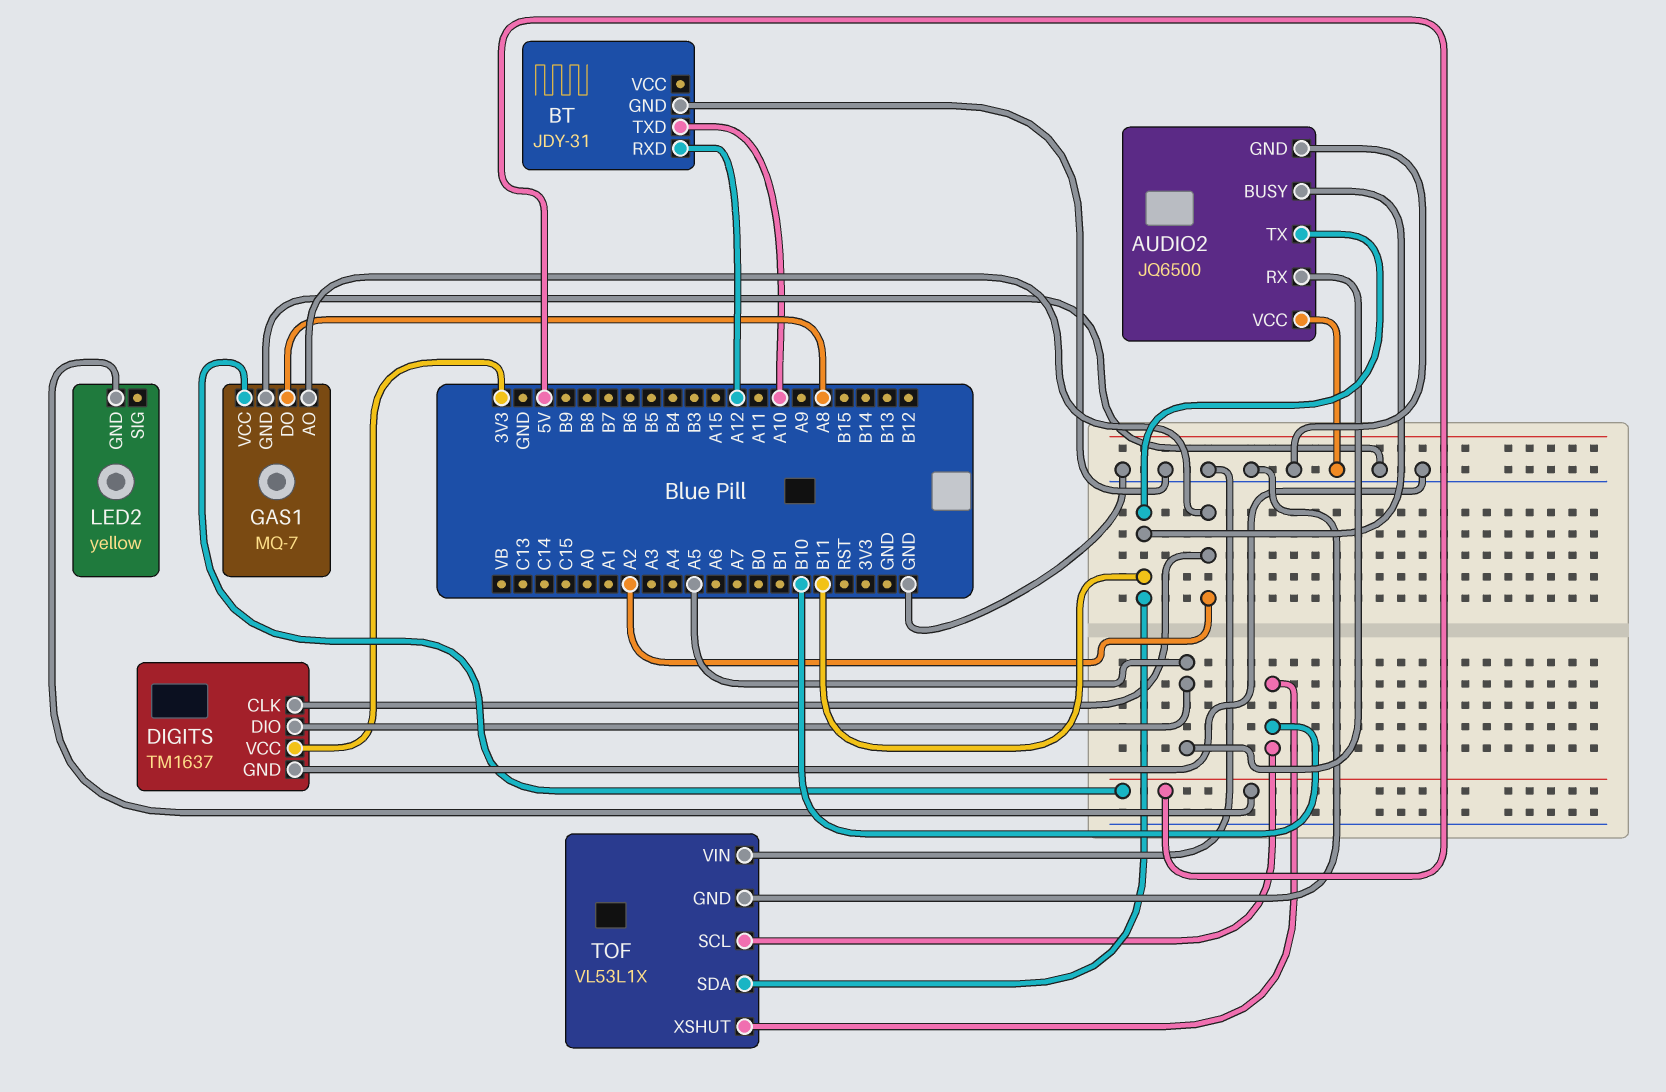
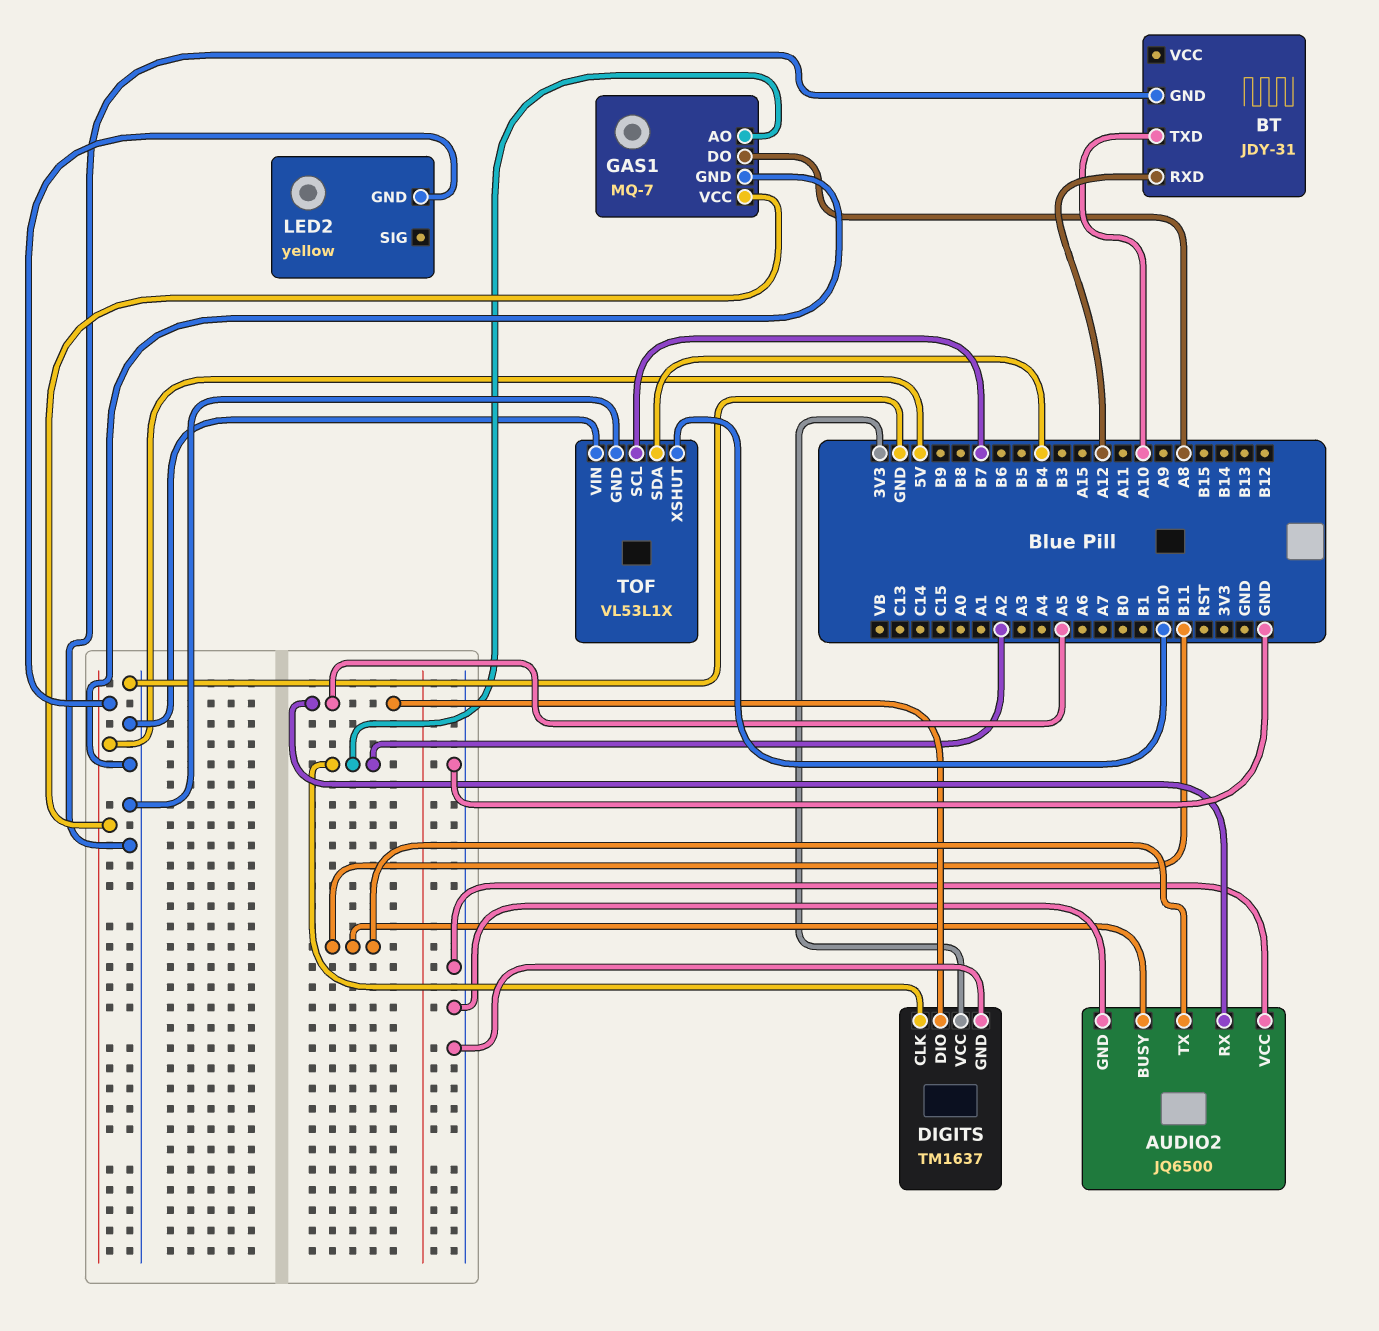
TOF pin SCL: B10 -> B7
TOF pin SDA: B11 -> B4

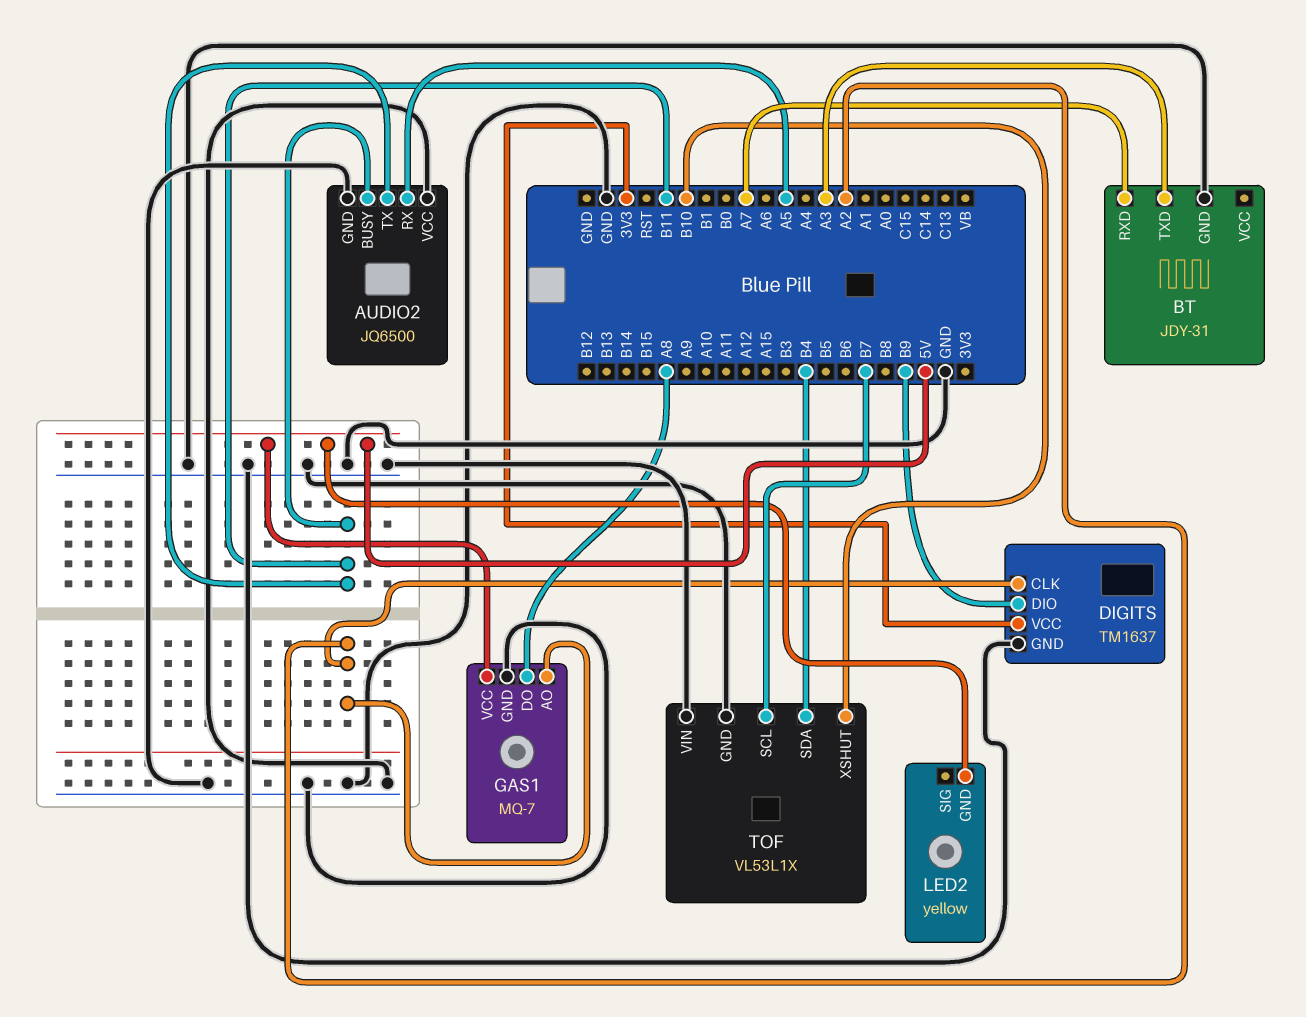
BT pin RXD: A12 -> A7
BT pin TXD: A10 -> A3
DIGITS pin DIO: A5 -> B9

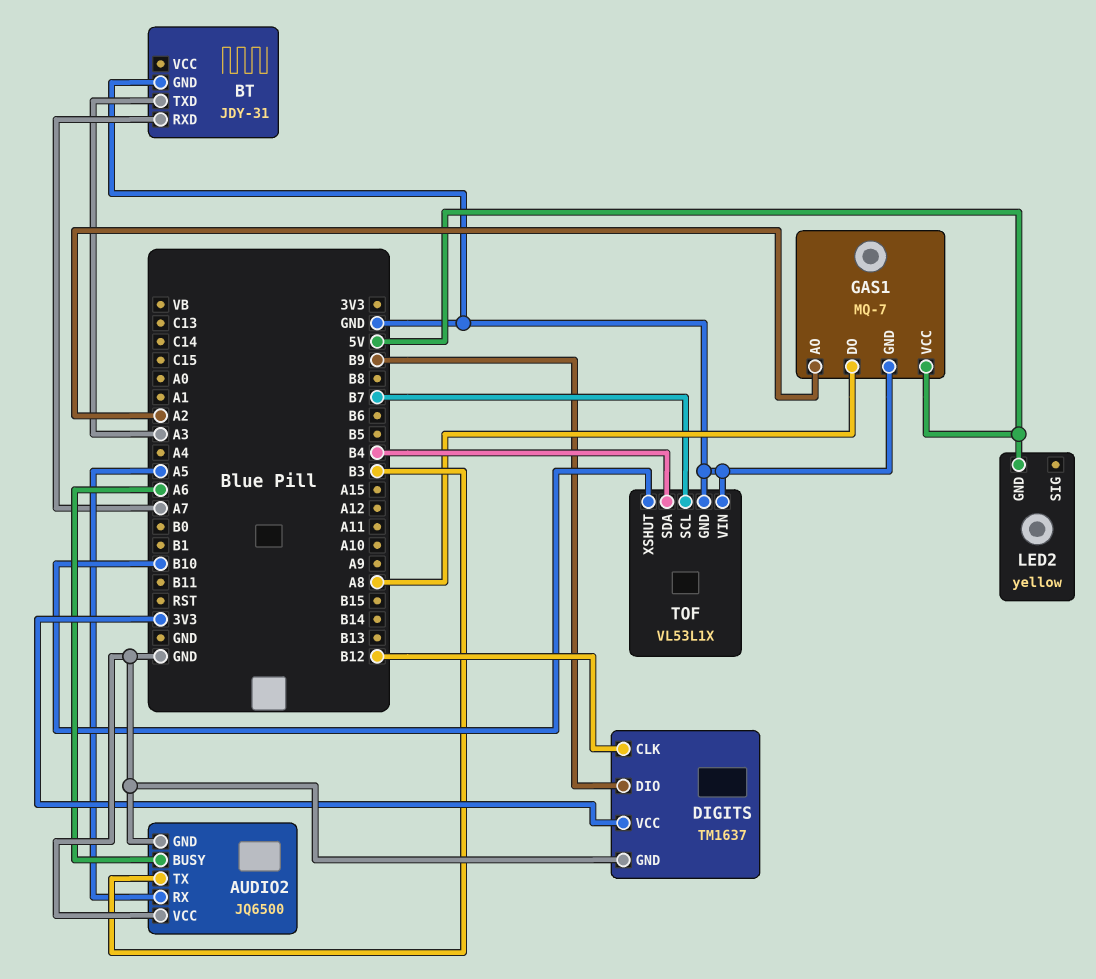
AUDIO2 pin BUSY: B11 -> A6
AUDIO2 pin TX: B11 -> B3
DIGITS pin CLK: A2 -> B12

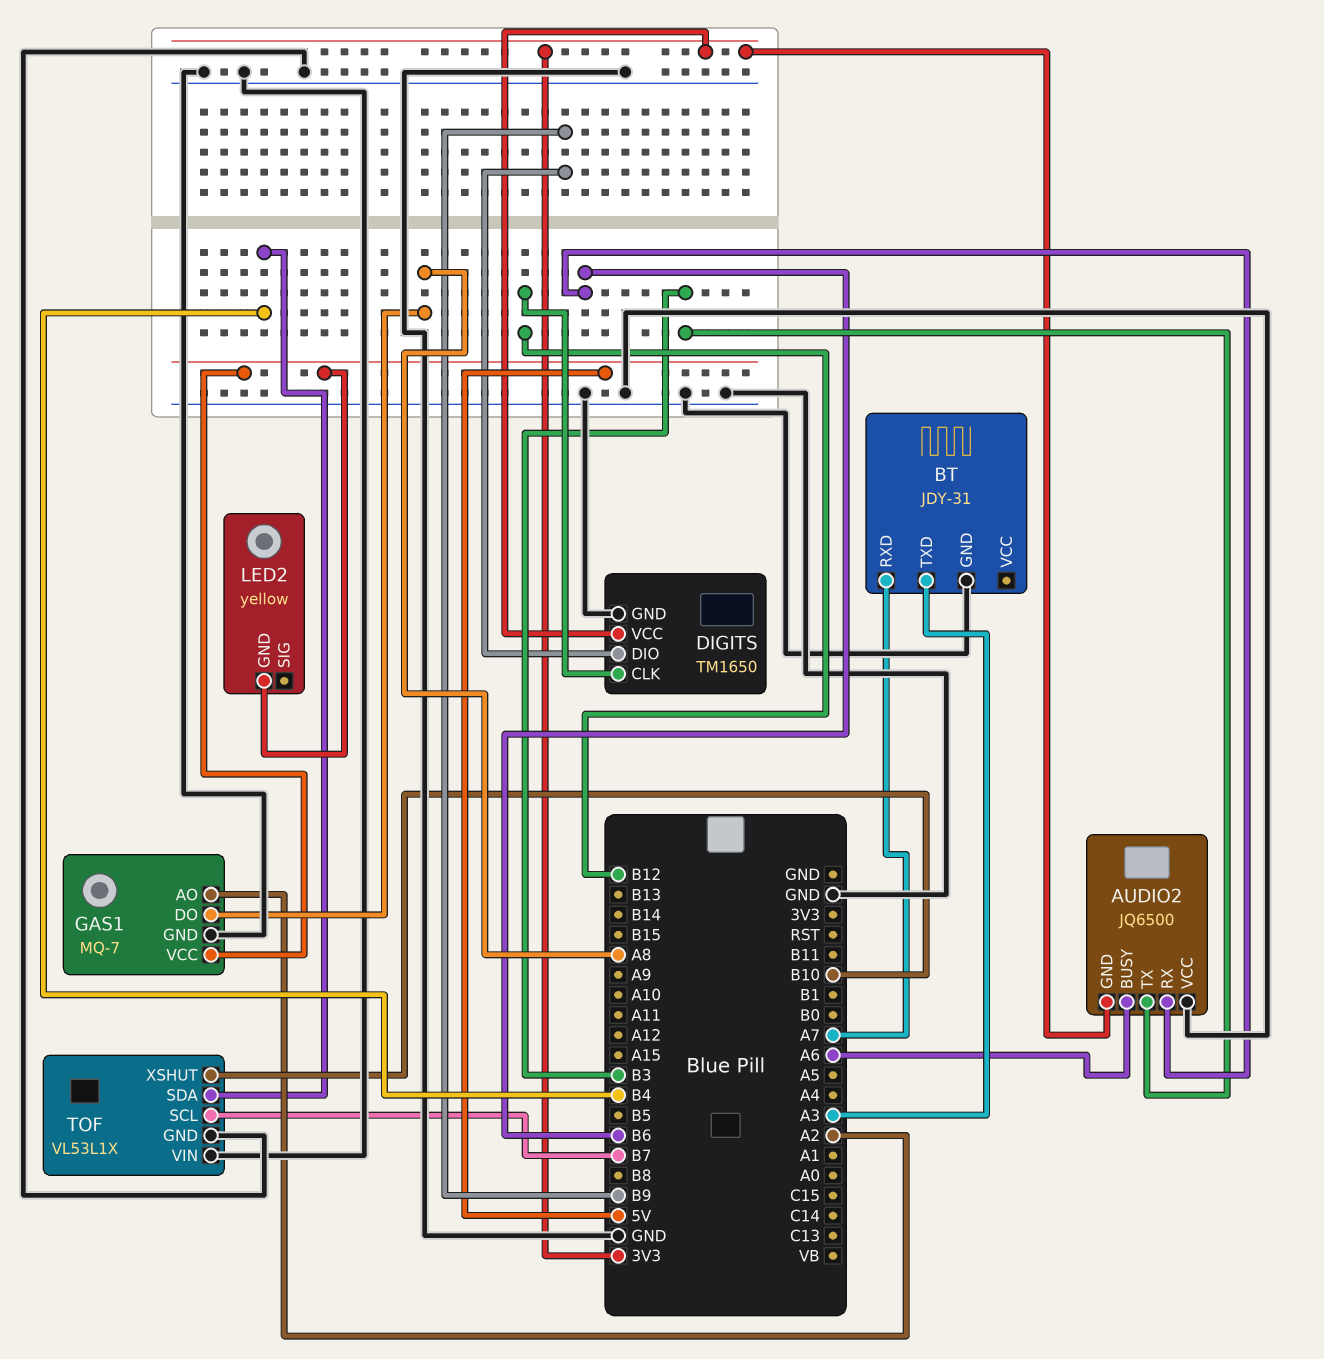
AUDIO2 pin GND: GND -> 3V3
AUDIO2 pin RX: A5 -> B6
DIGITS: TM1637 -> TM1650

